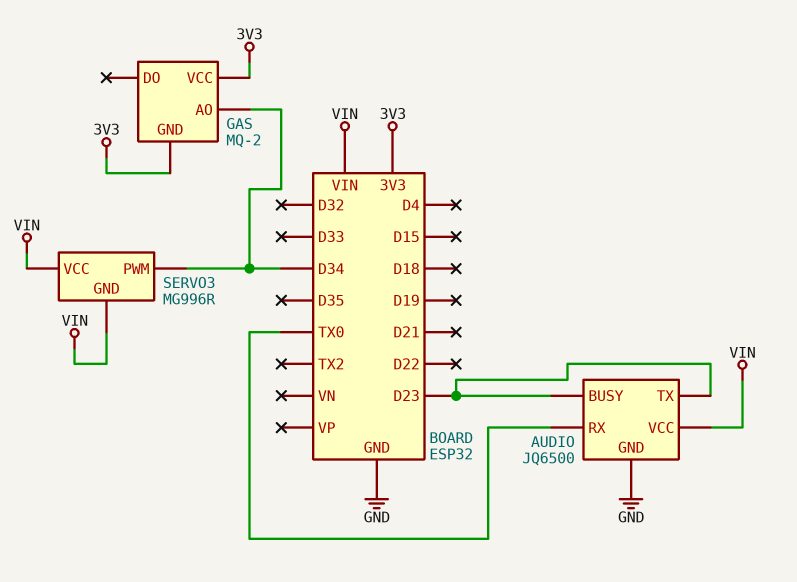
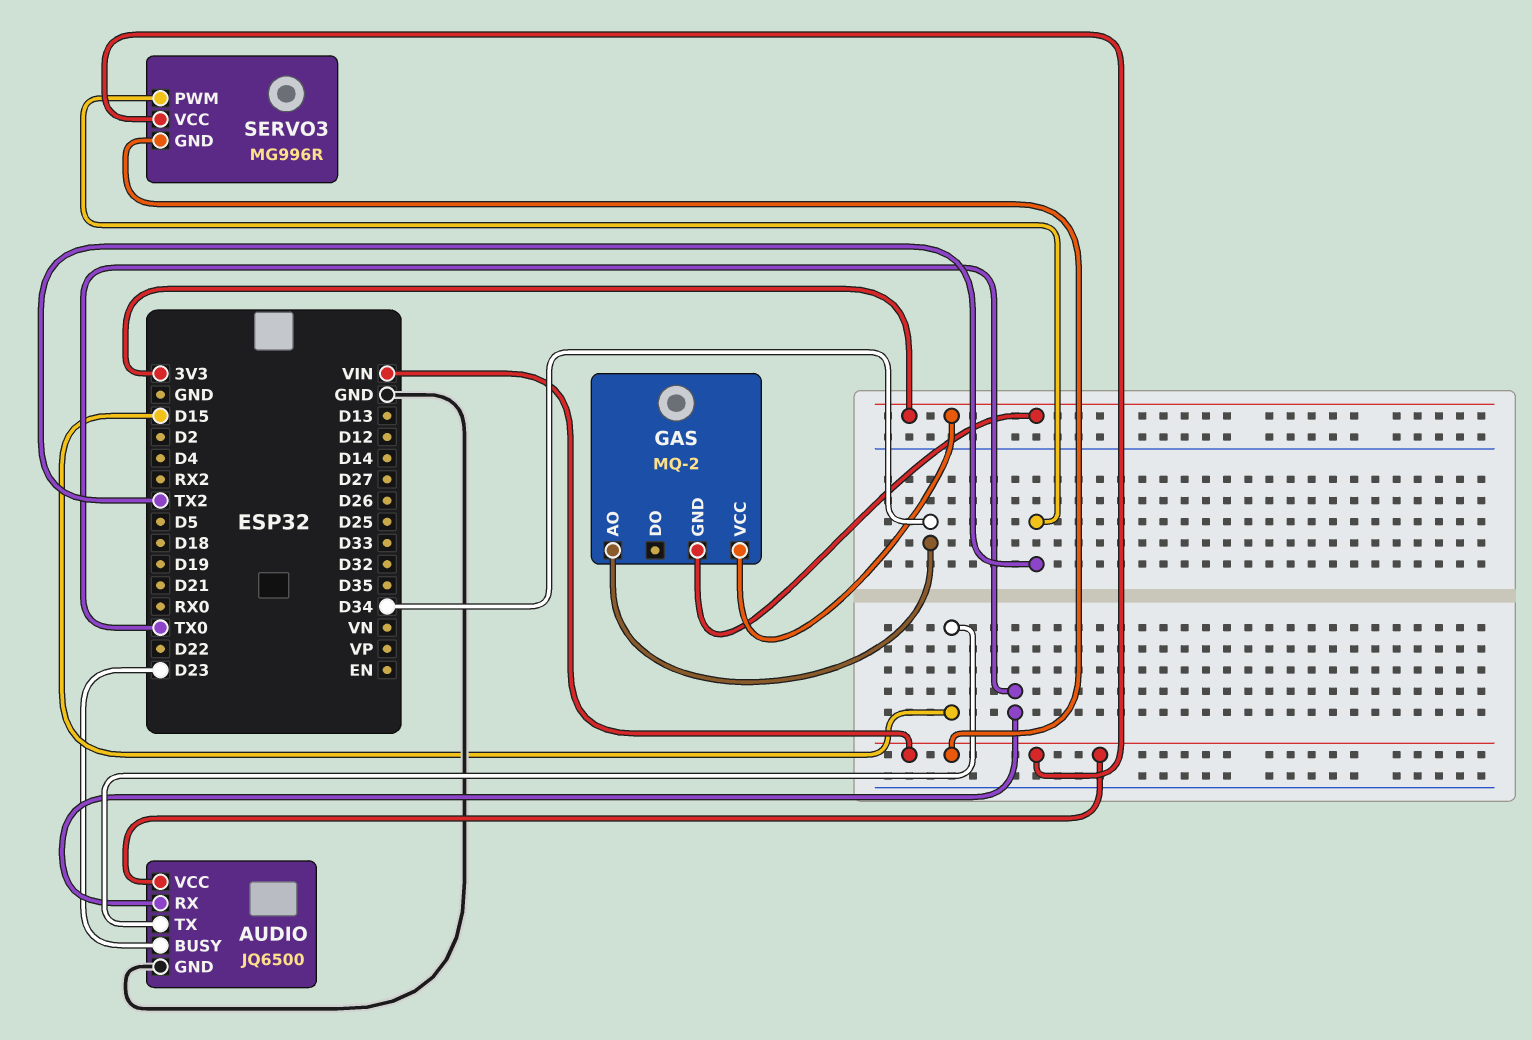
AUDIO pin TX: D23 -> D15
SERVO3 pin PWM: D34 -> TX2

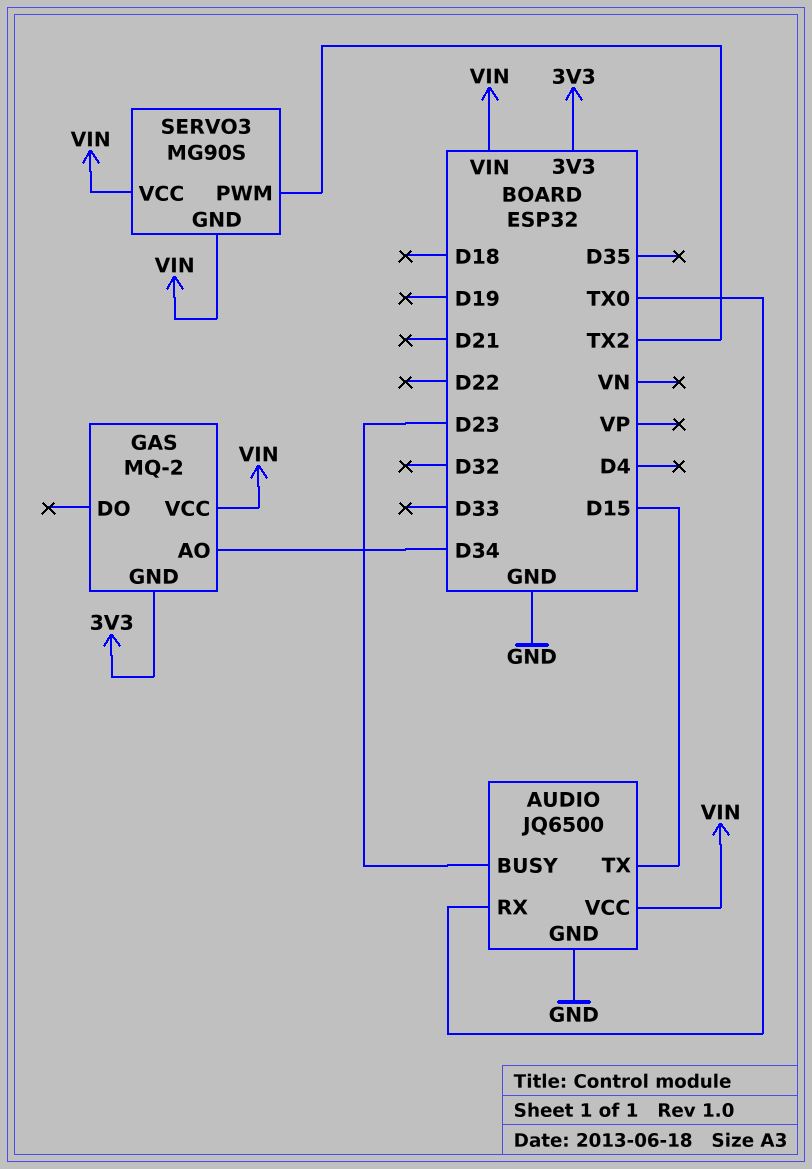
GAS pin VCC: 3V3 -> VIN
SERVO3: MG996R -> MG90S

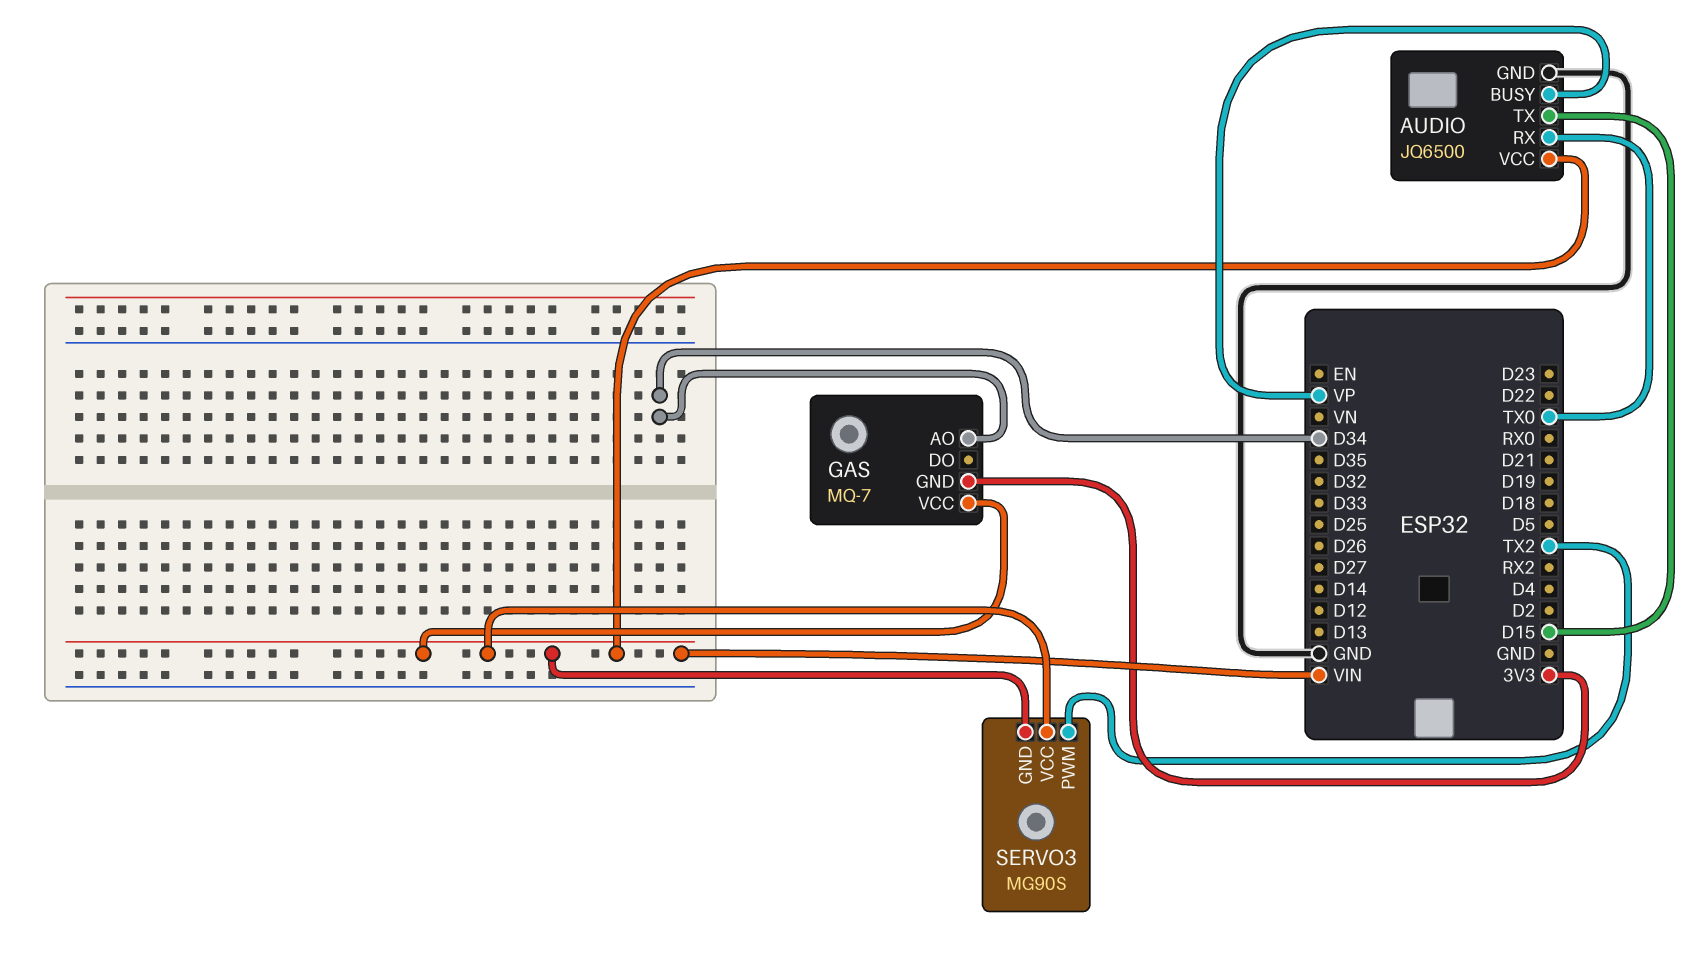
AUDIO pin BUSY: D23 -> VP
GAS: MQ-2 -> MQ-7

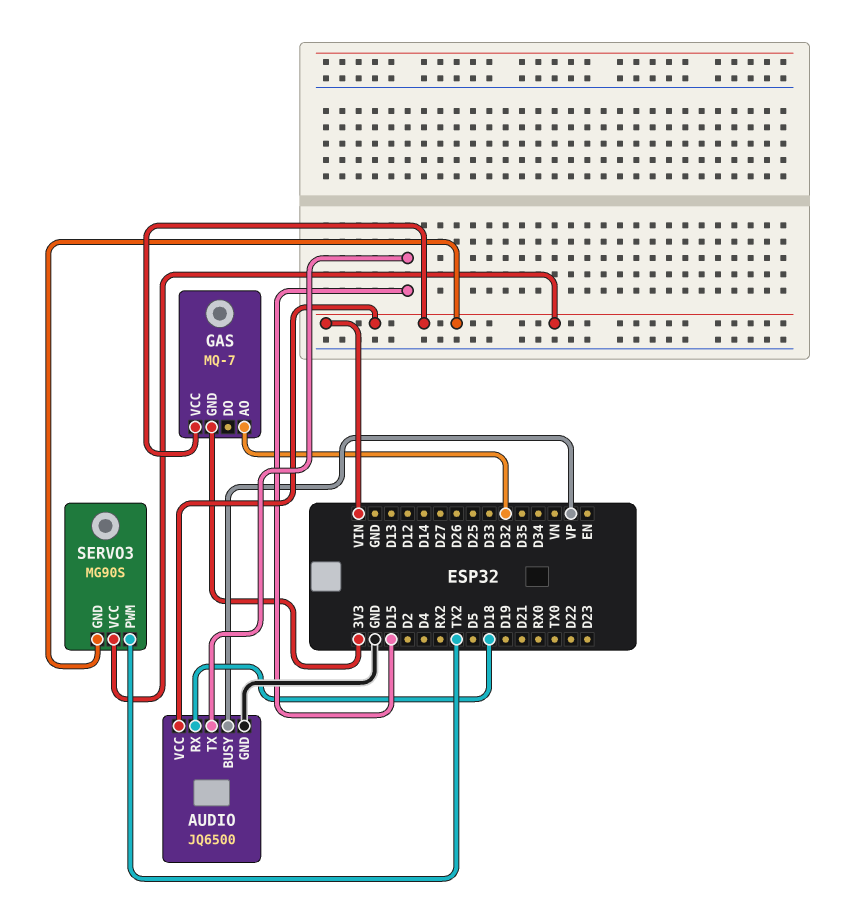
AUDIO pin RX: TX0 -> D18
GAS pin AO: D34 -> D32

